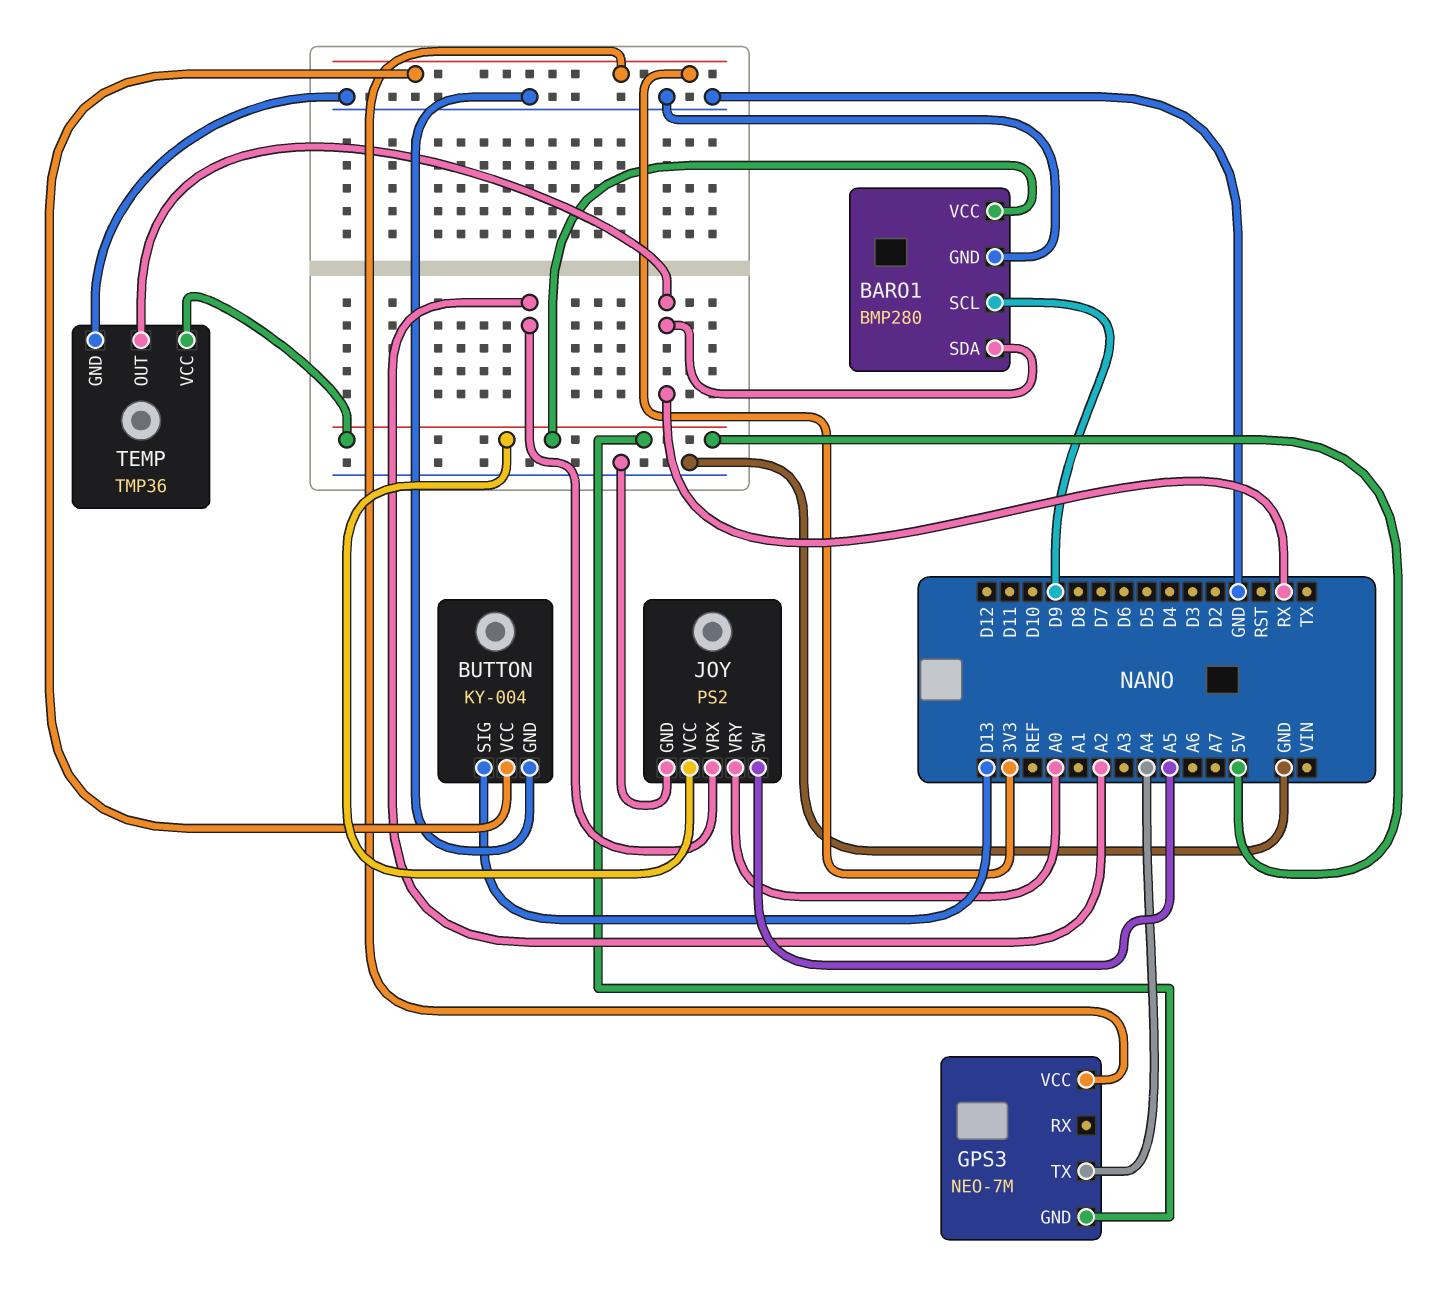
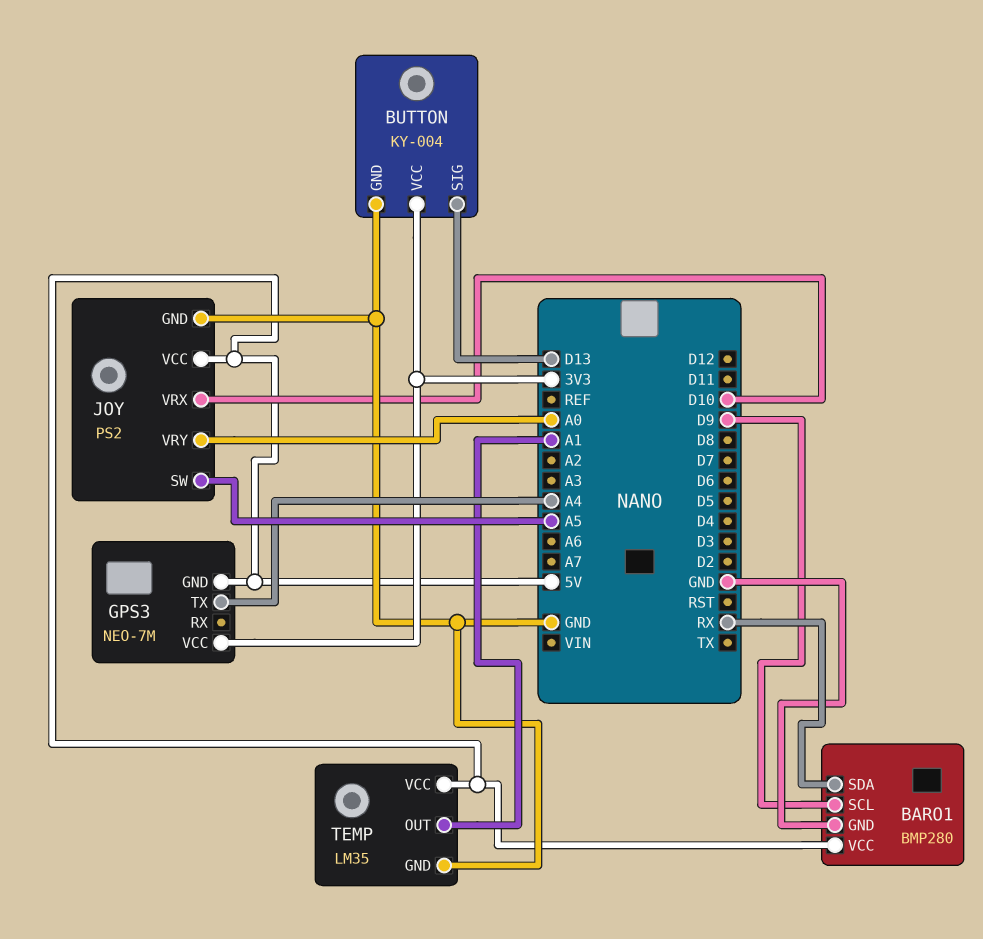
JOY pin VRX: A2 -> D10
TEMP: TMP36 -> LM35
TEMP pin OUT: RX -> A1

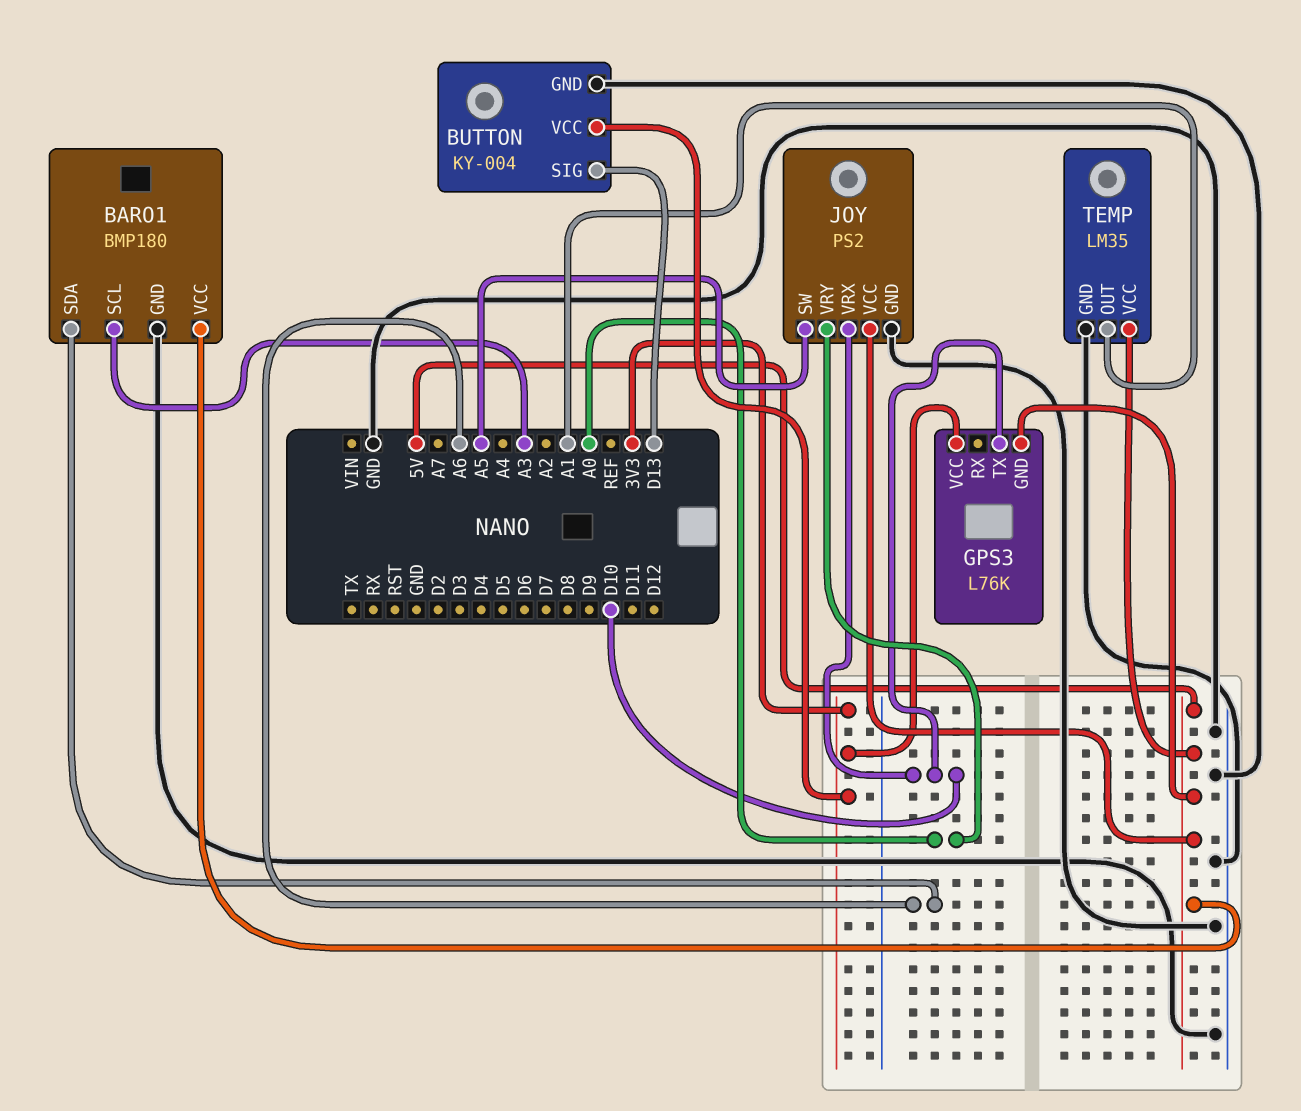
BARO1: BMP280 -> BMP180
BARO1 pin SCL: D9 -> A3
BARO1 pin SDA: RX -> A6
GPS3: NEO-7M -> L76K
GPS3 pin TX: A4 -> D10

